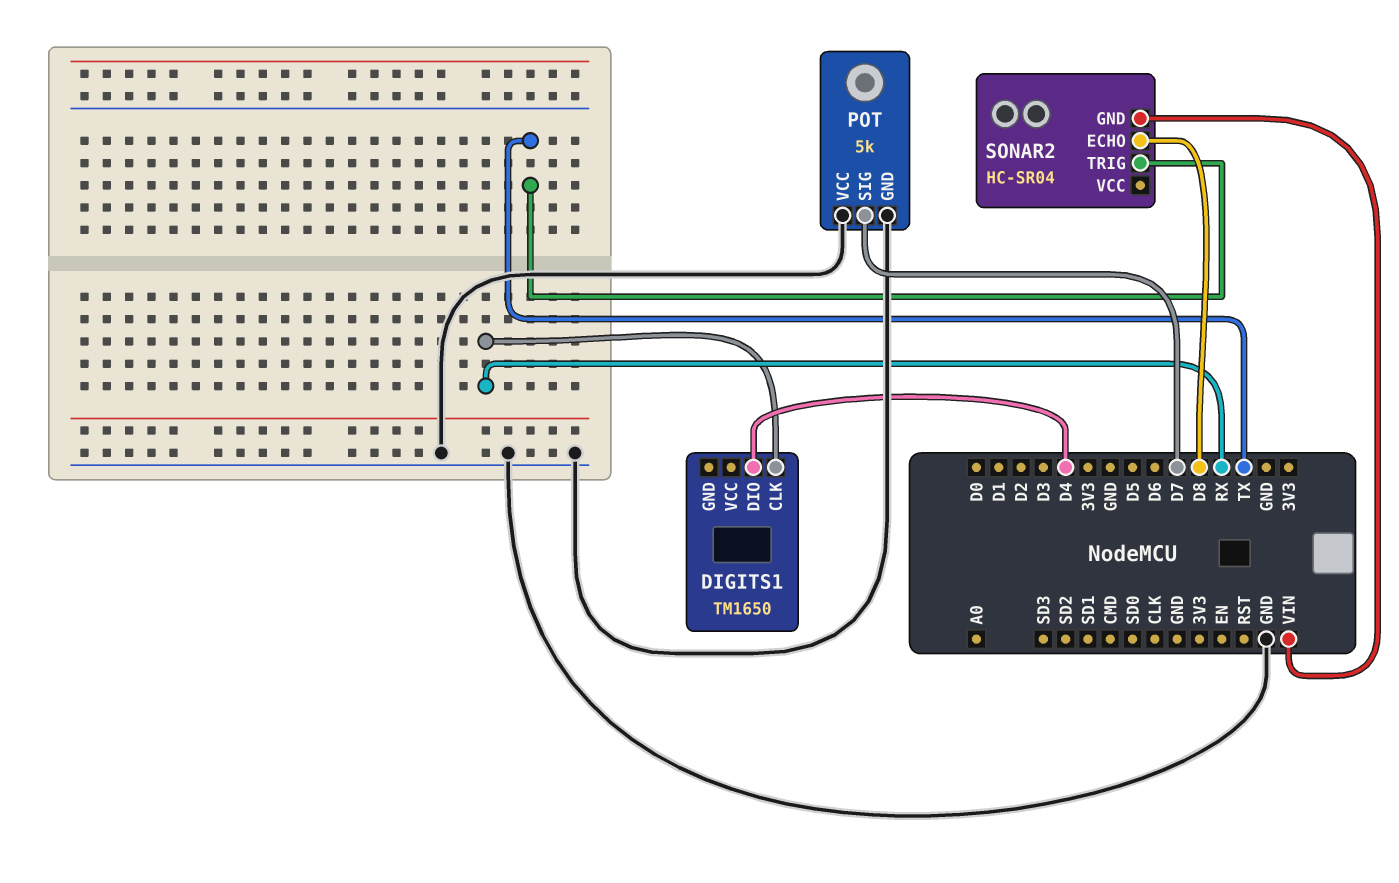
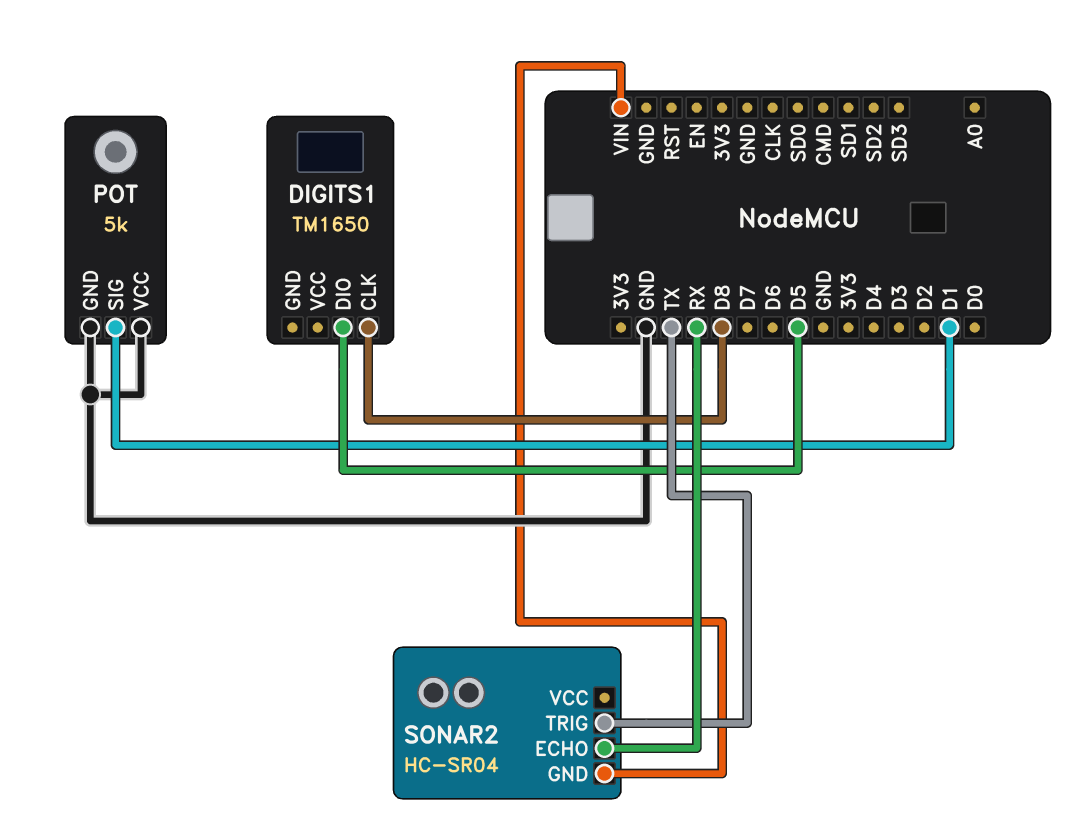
DIGITS1 pin CLK: RX -> D8
DIGITS1 pin DIO: D4 -> D5
POT pin SIG: D7 -> D1
SONAR2 pin ECHO: D8 -> RX

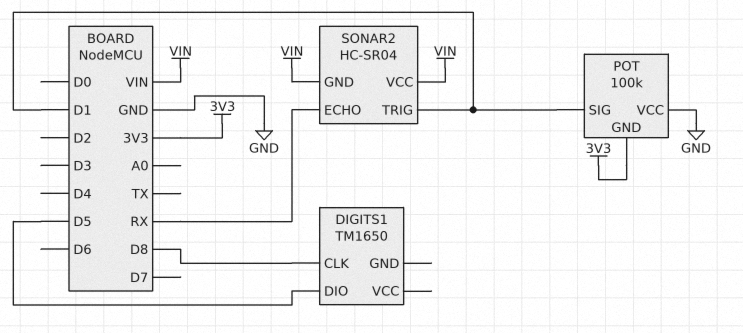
POT: 5k -> 100k
POT pin GND: GND -> 3V3
SONAR2 pin TRIG: TX -> D1
SONAR2 pin VCC: none -> VIN

